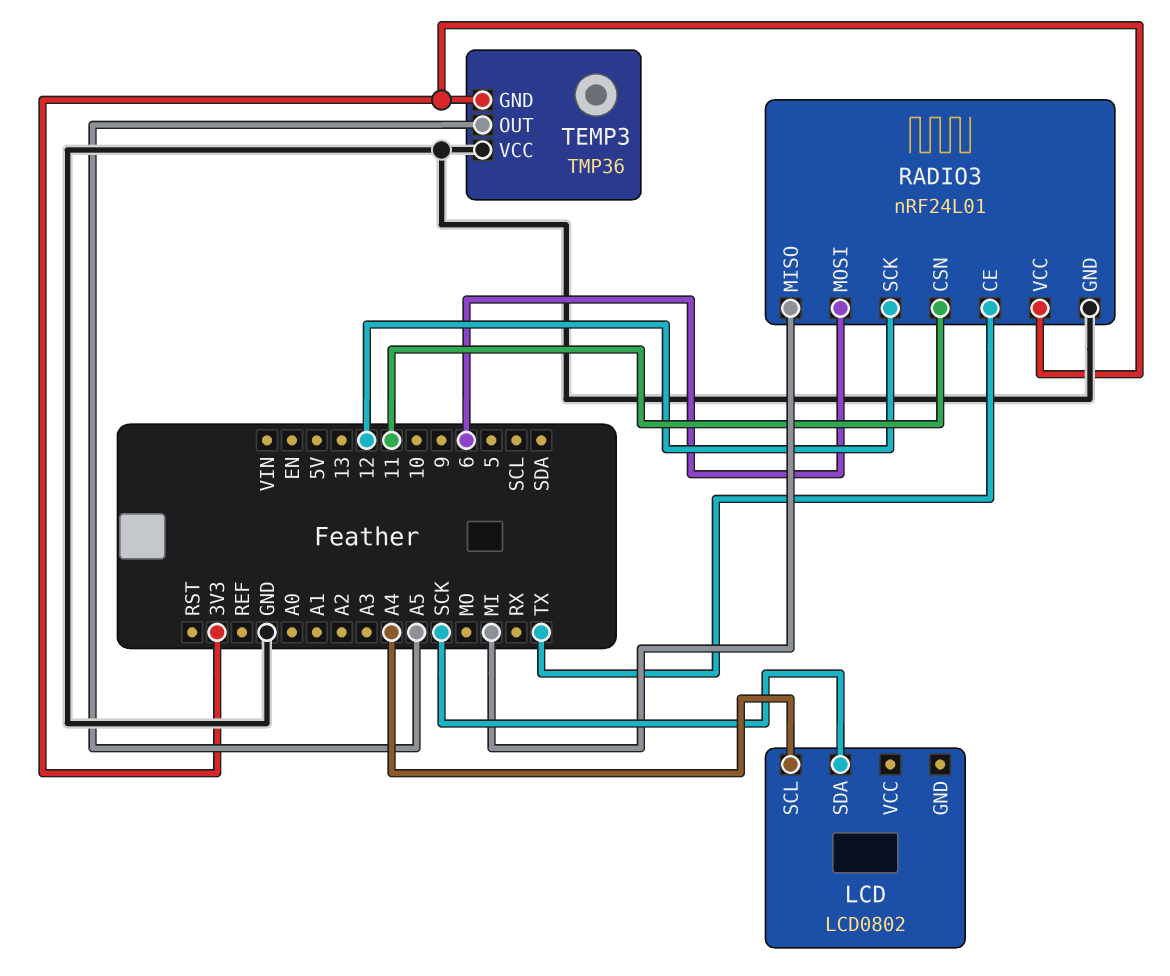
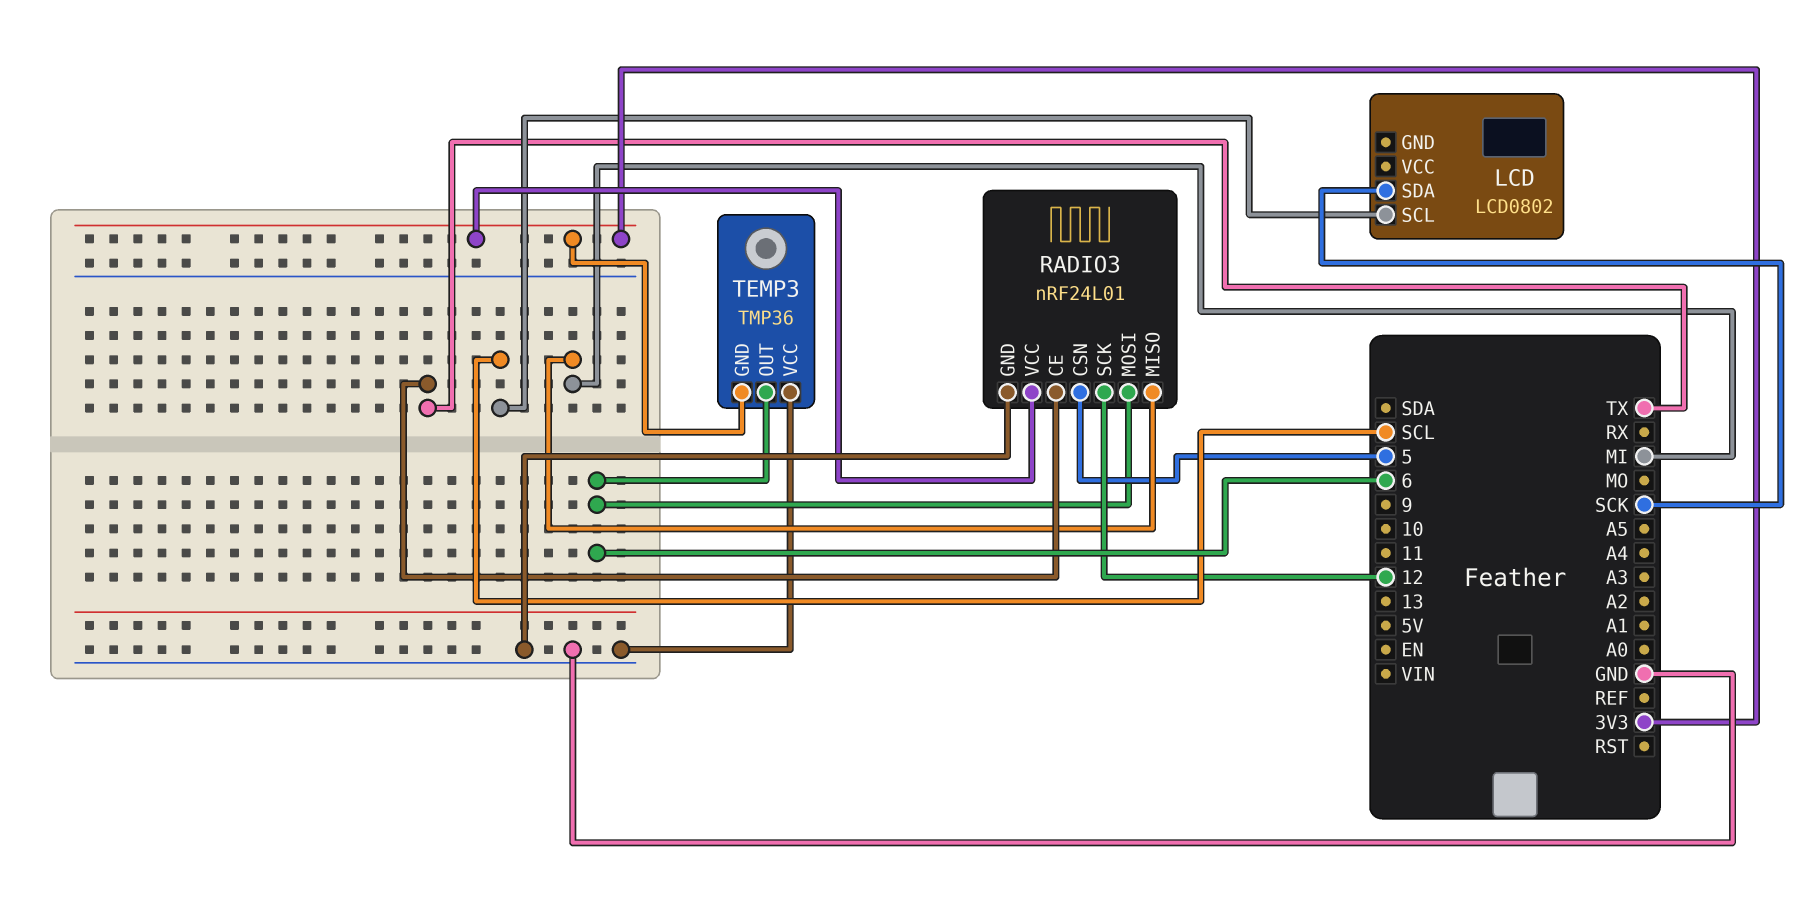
LCD pin SCL: A4 -> SCL
RADIO3 pin CSN: 11 -> 5
TEMP3 pin OUT: A5 -> 6

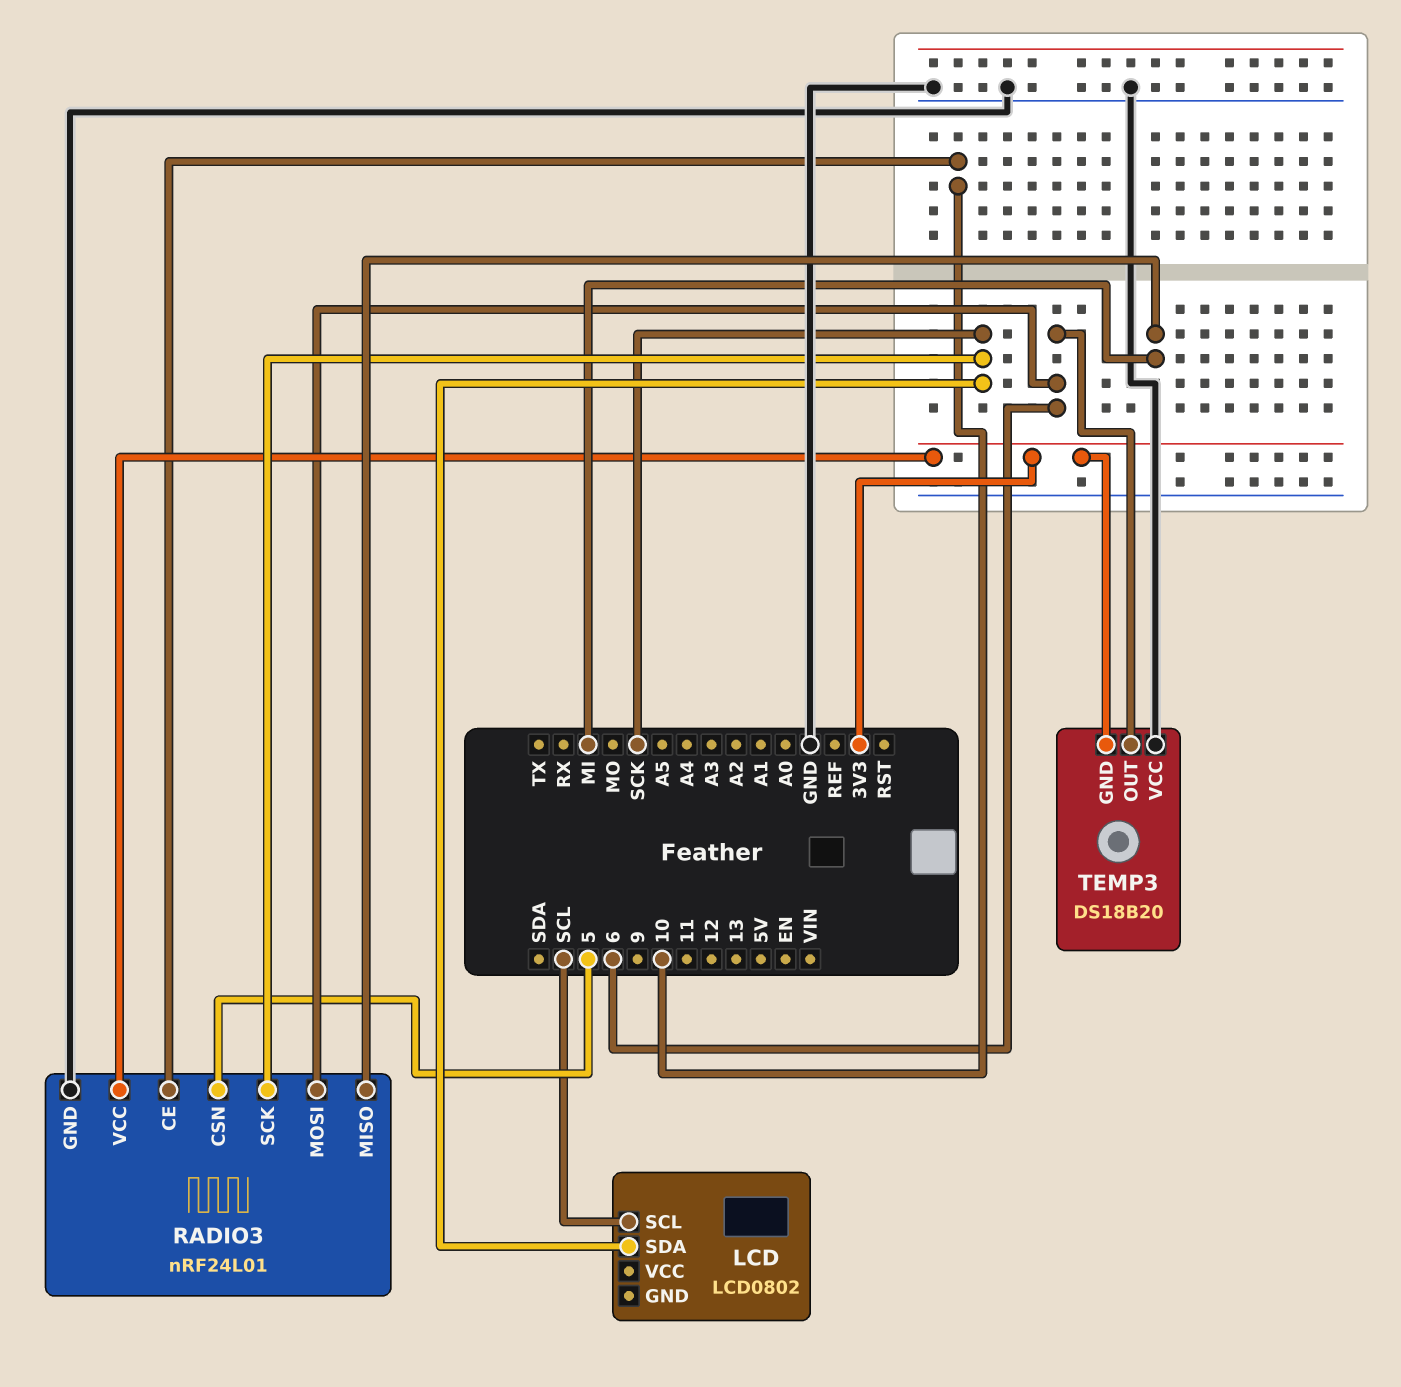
RADIO3 pin CE: TX -> 10
RADIO3 pin SCK: 12 -> SCK
TEMP3: TMP36 -> DS18B20

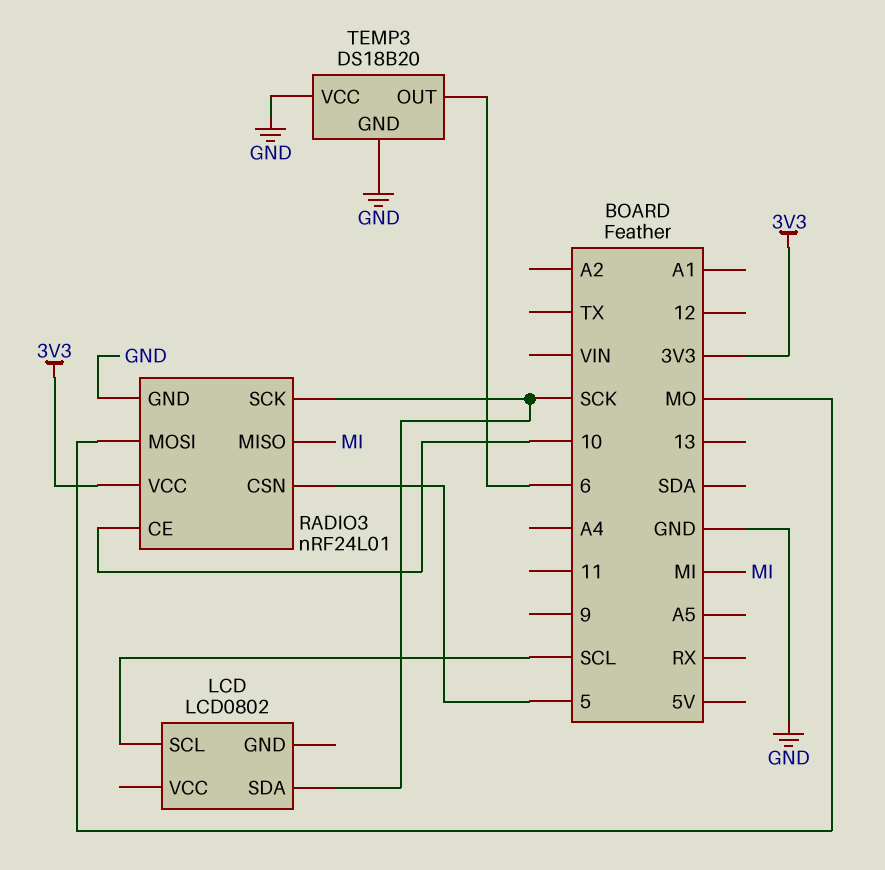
RADIO3 pin MOSI: 6 -> MO
TEMP3 pin GND: 3V3 -> GND

